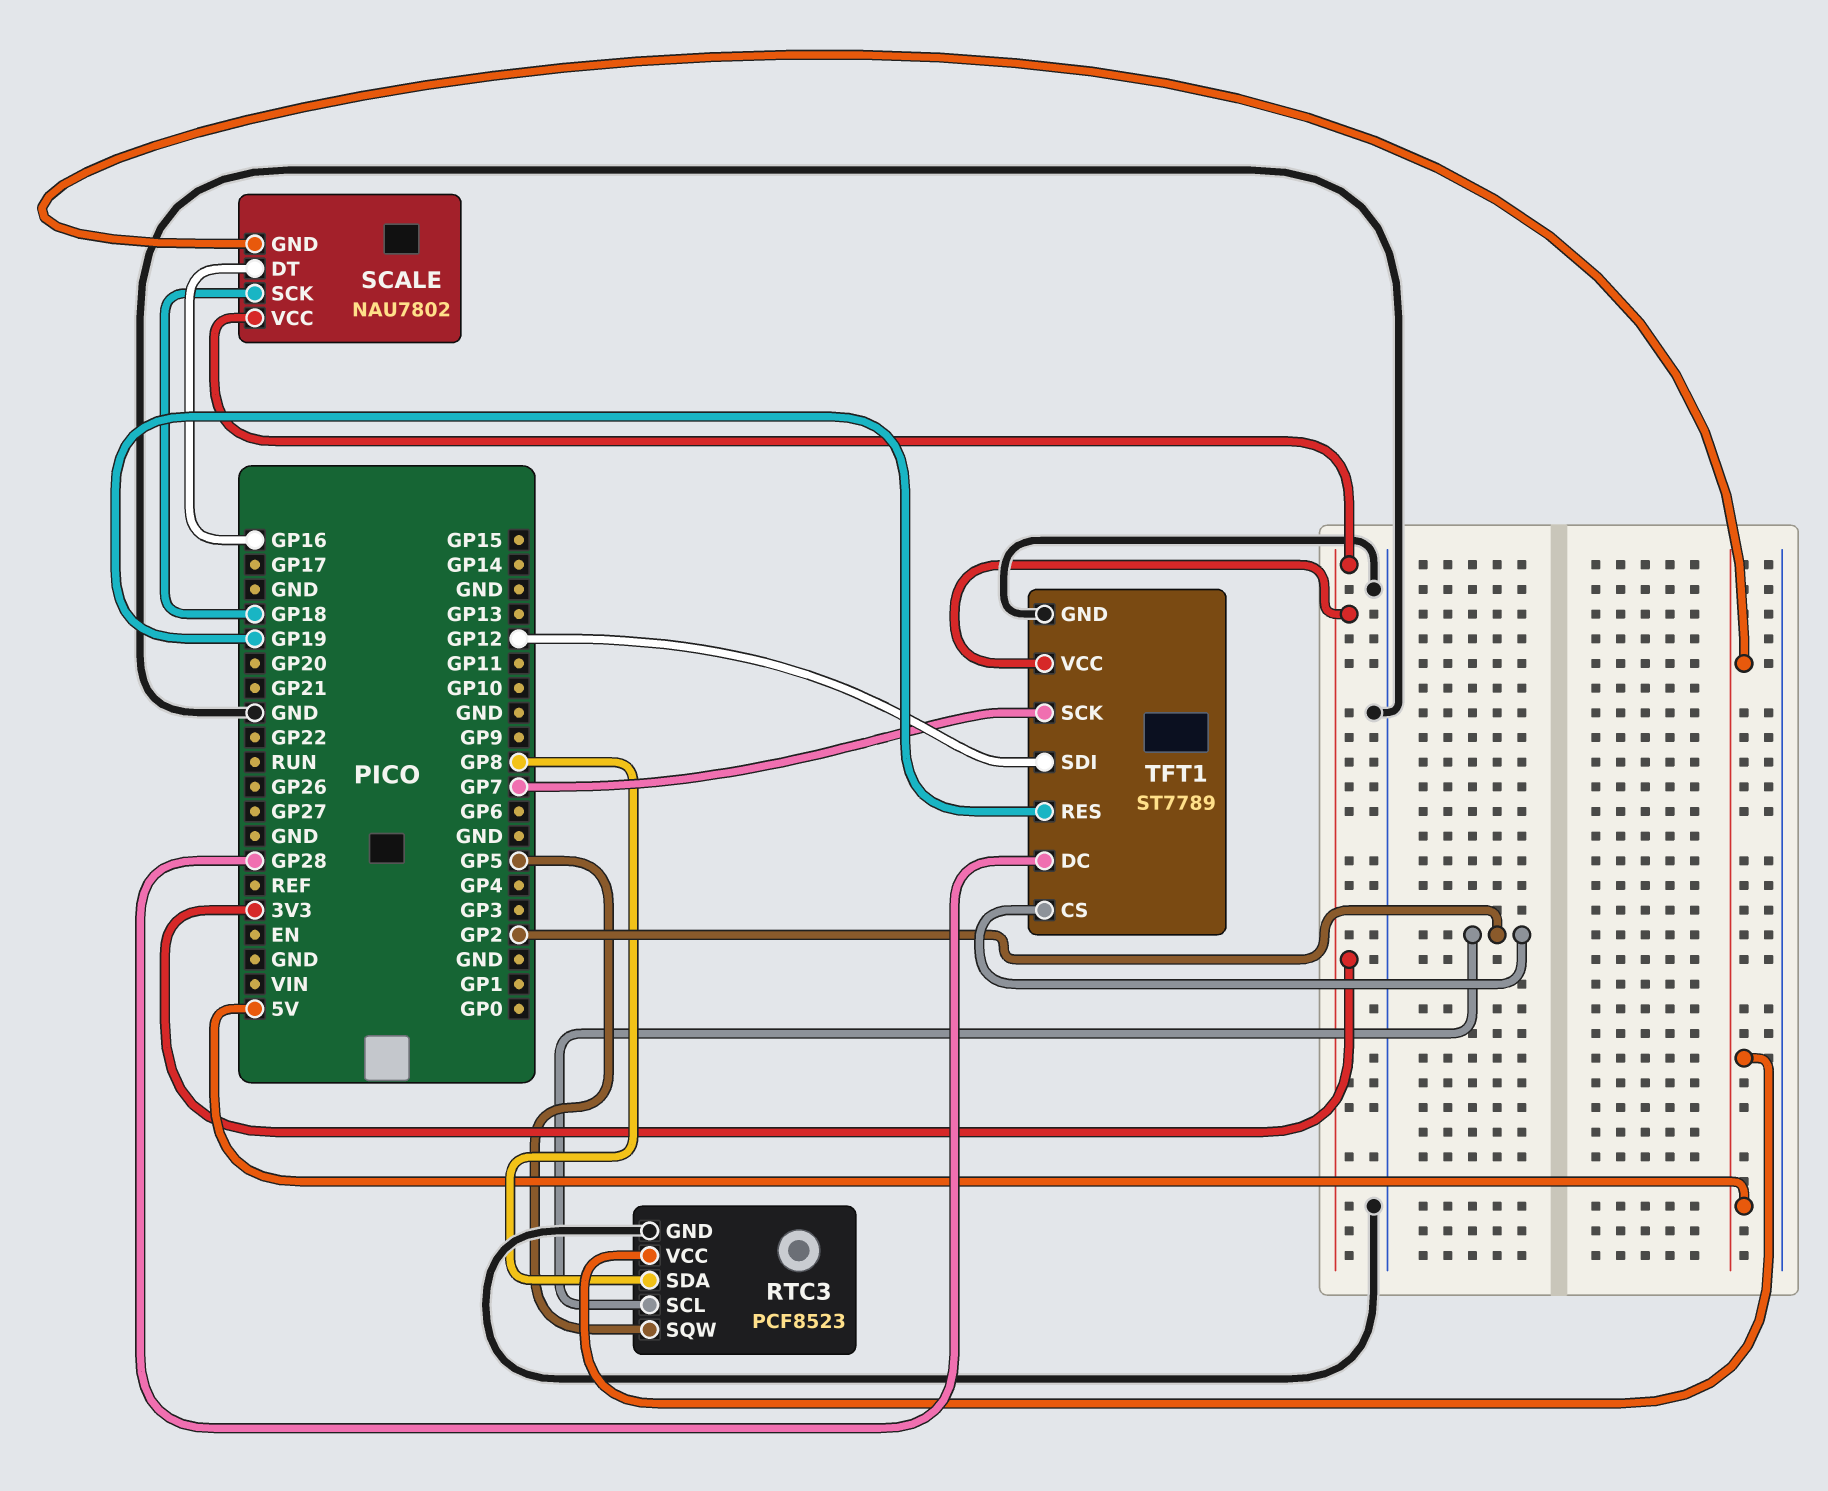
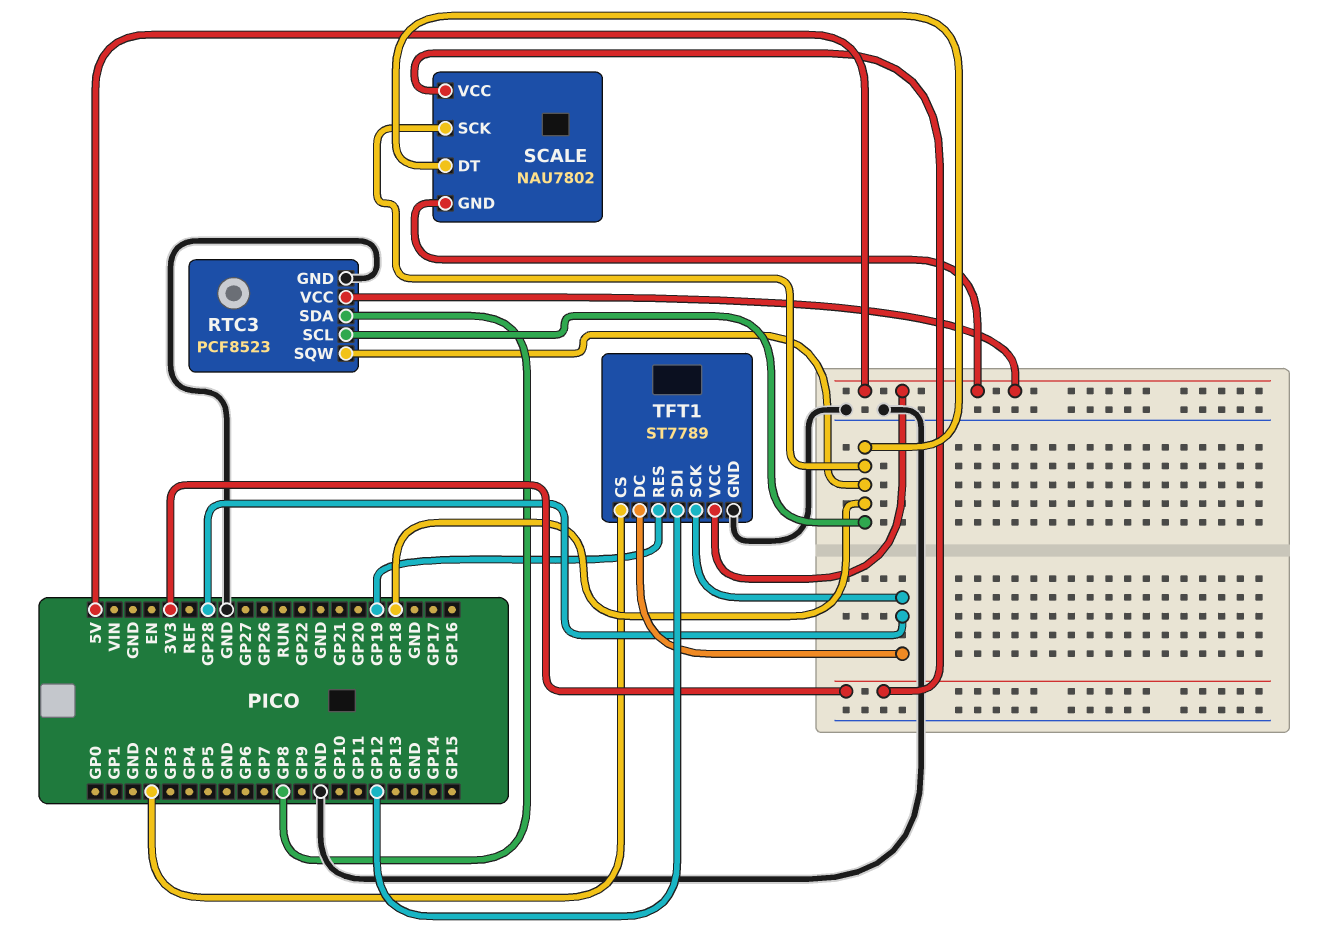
RTC3 pin SCL: GP2 -> GP18
RTC3 pin SQW: GP5 -> GP18
SCALE pin DT: GP16 -> GP18
TFT1 pin SCK: GP7 -> GP28
TFT1 pin VCC: 3V3 -> 5V

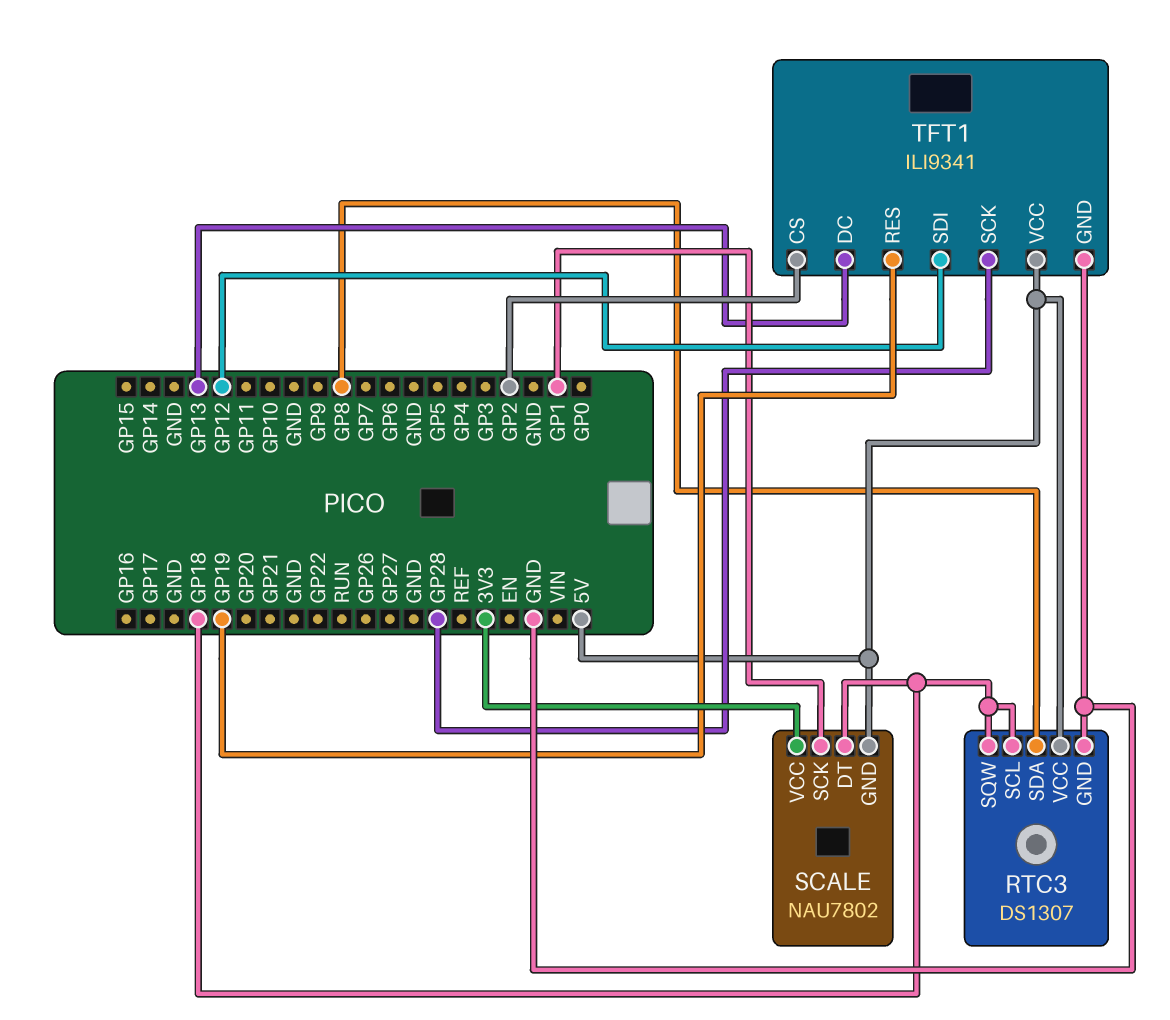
RTC3: PCF8523 -> DS1307
SCALE pin SCK: GP18 -> GP1
TFT1: ST7789 -> ILI9341
TFT1 pin DC: GP28 -> GP13

